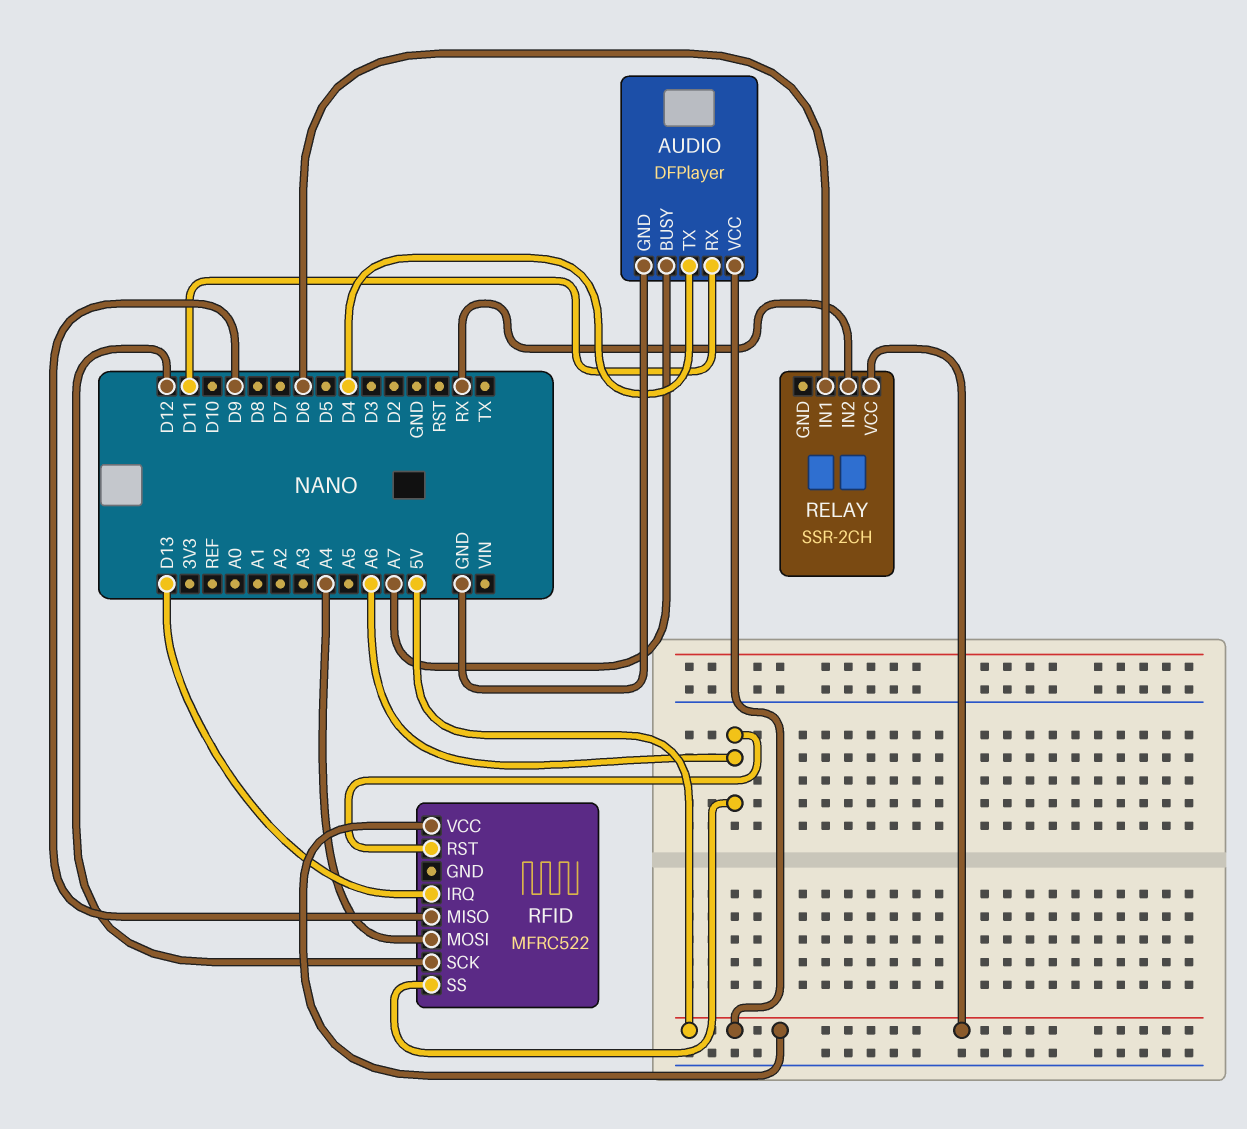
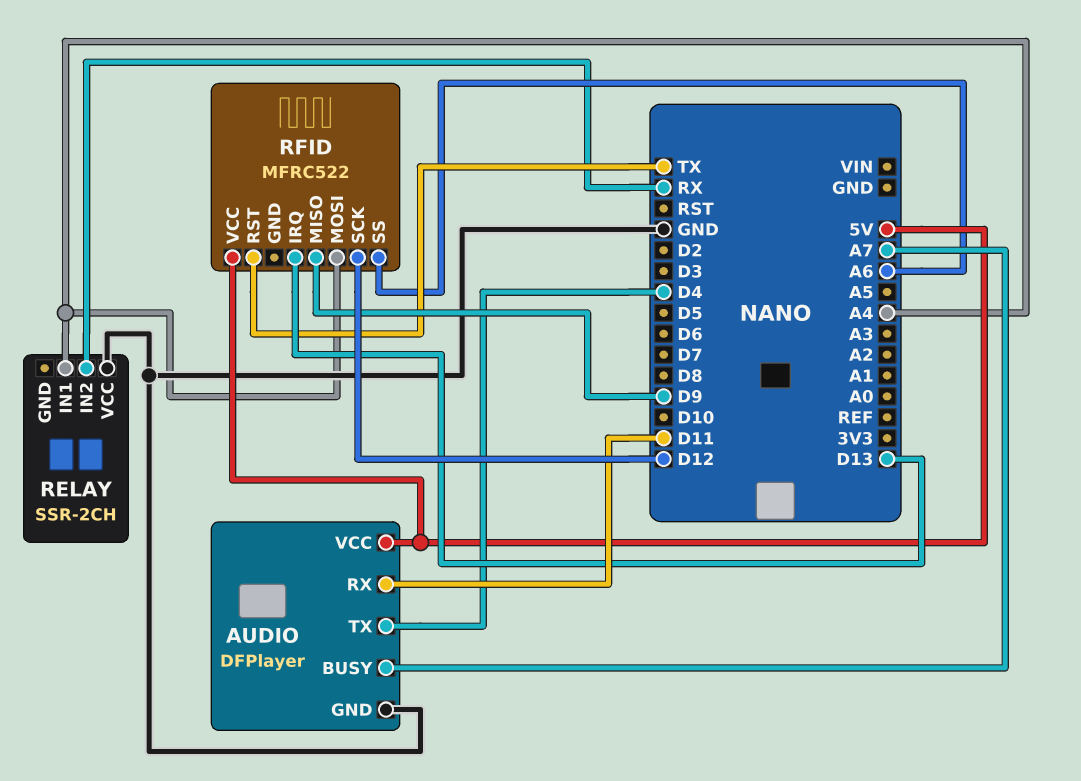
RELAY pin IN1: D6 -> A4
RELAY pin VCC: 5V -> GND
RFID pin RST: A6 -> TX

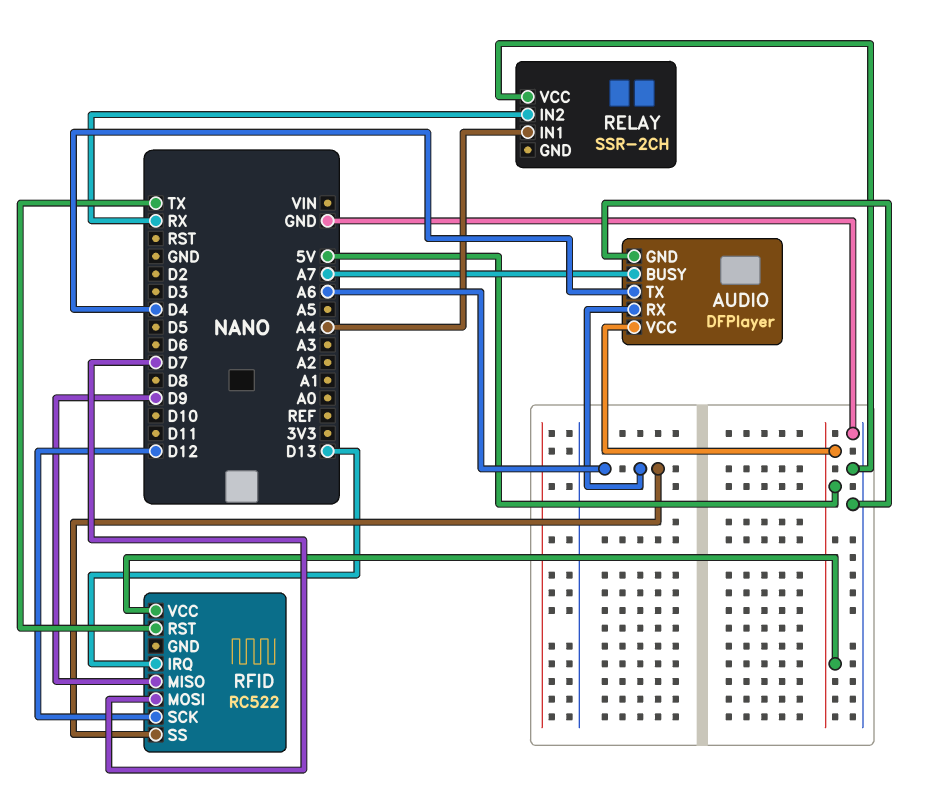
AUDIO pin RX: D11 -> A6
RFID: MFRC522 -> RC522
RFID pin MOSI: A4 -> D7

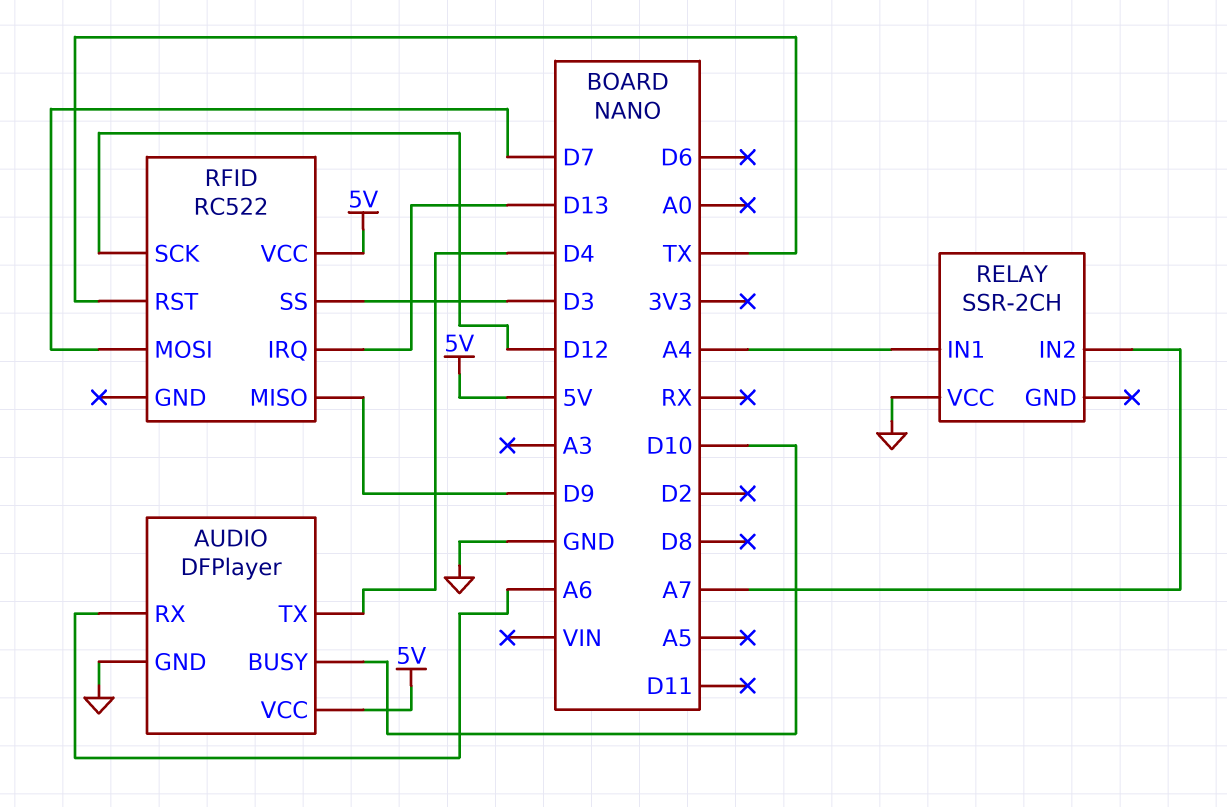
AUDIO pin BUSY: A7 -> D10
RELAY pin IN2: RX -> A7
RFID pin SS: A6 -> D3

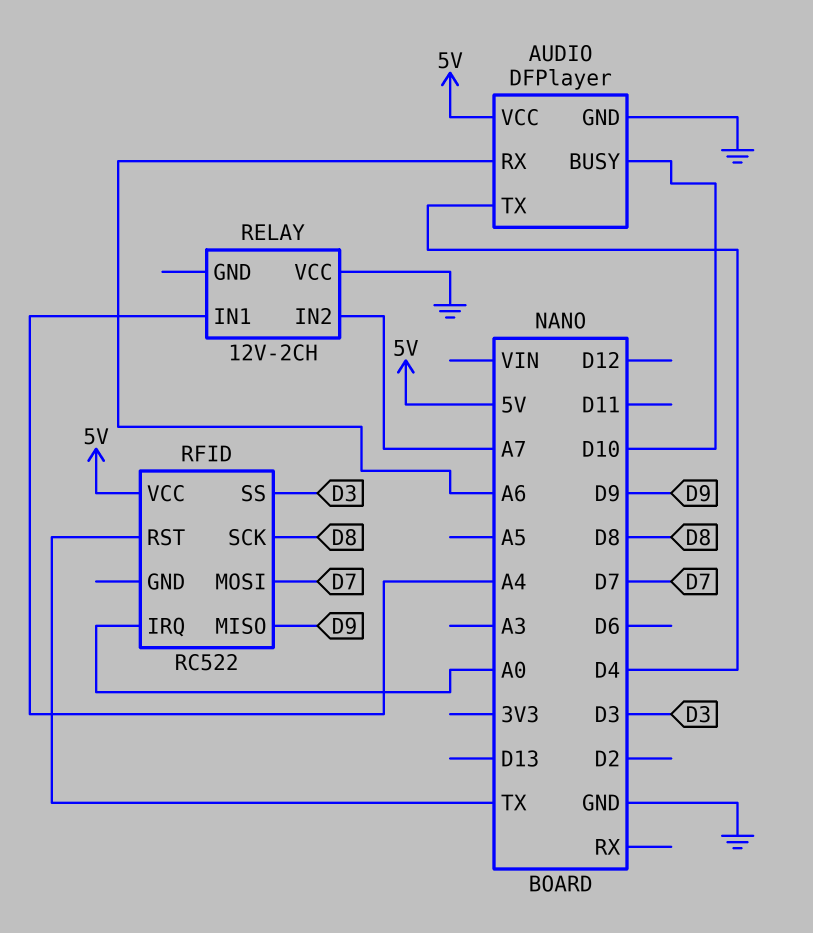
RELAY: SSR-2CH -> 12V-2CH
RFID pin IRQ: D13 -> A0
RFID pin SCK: D12 -> D8

